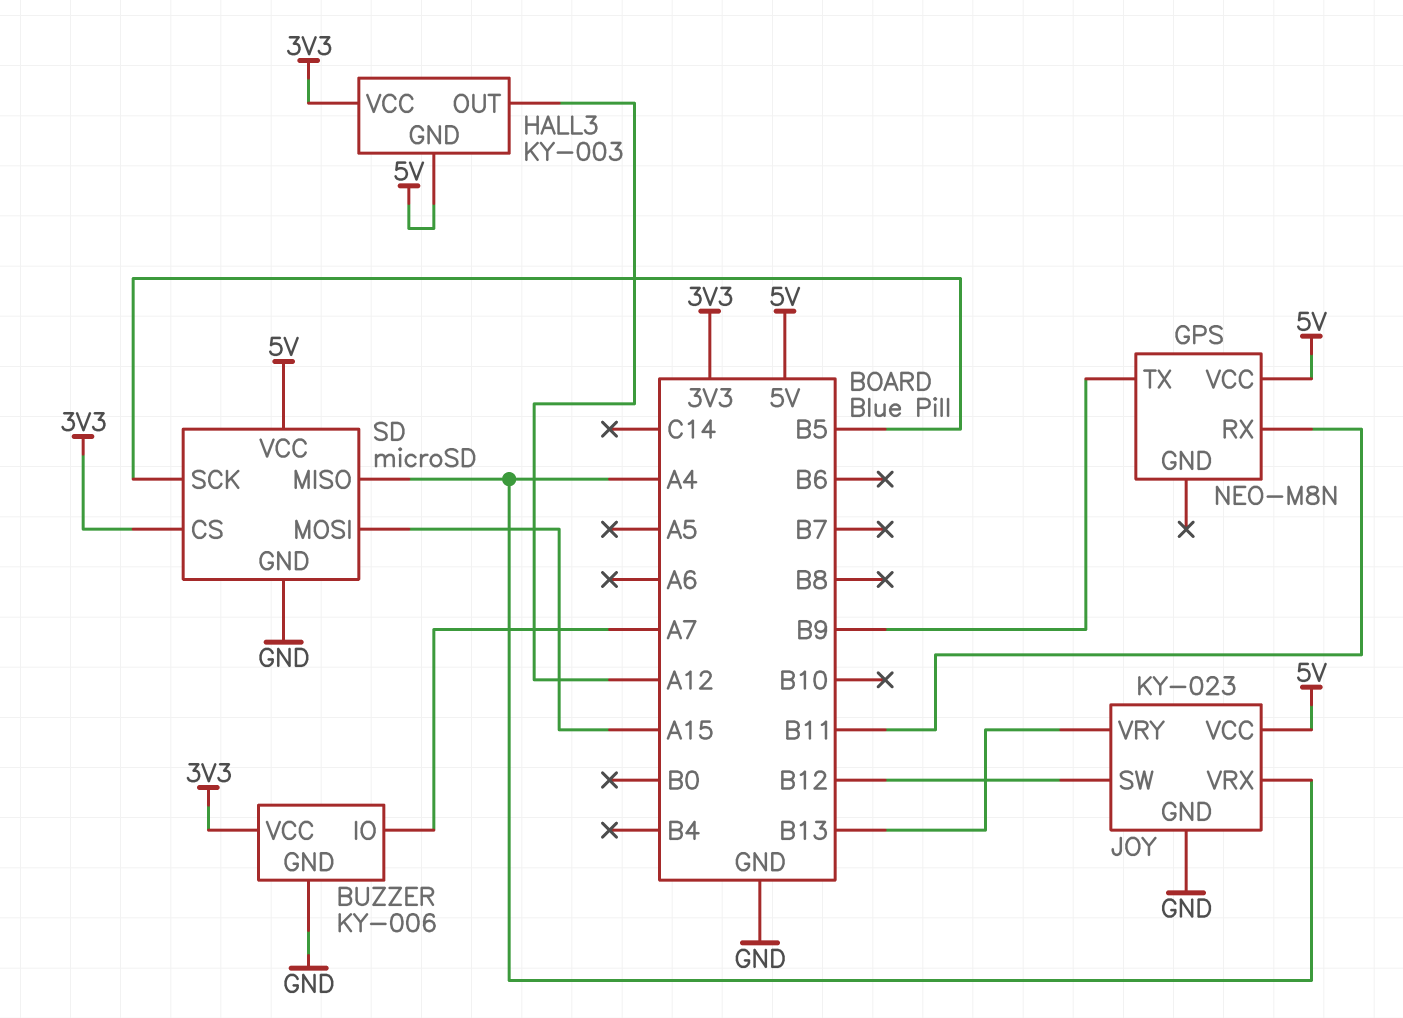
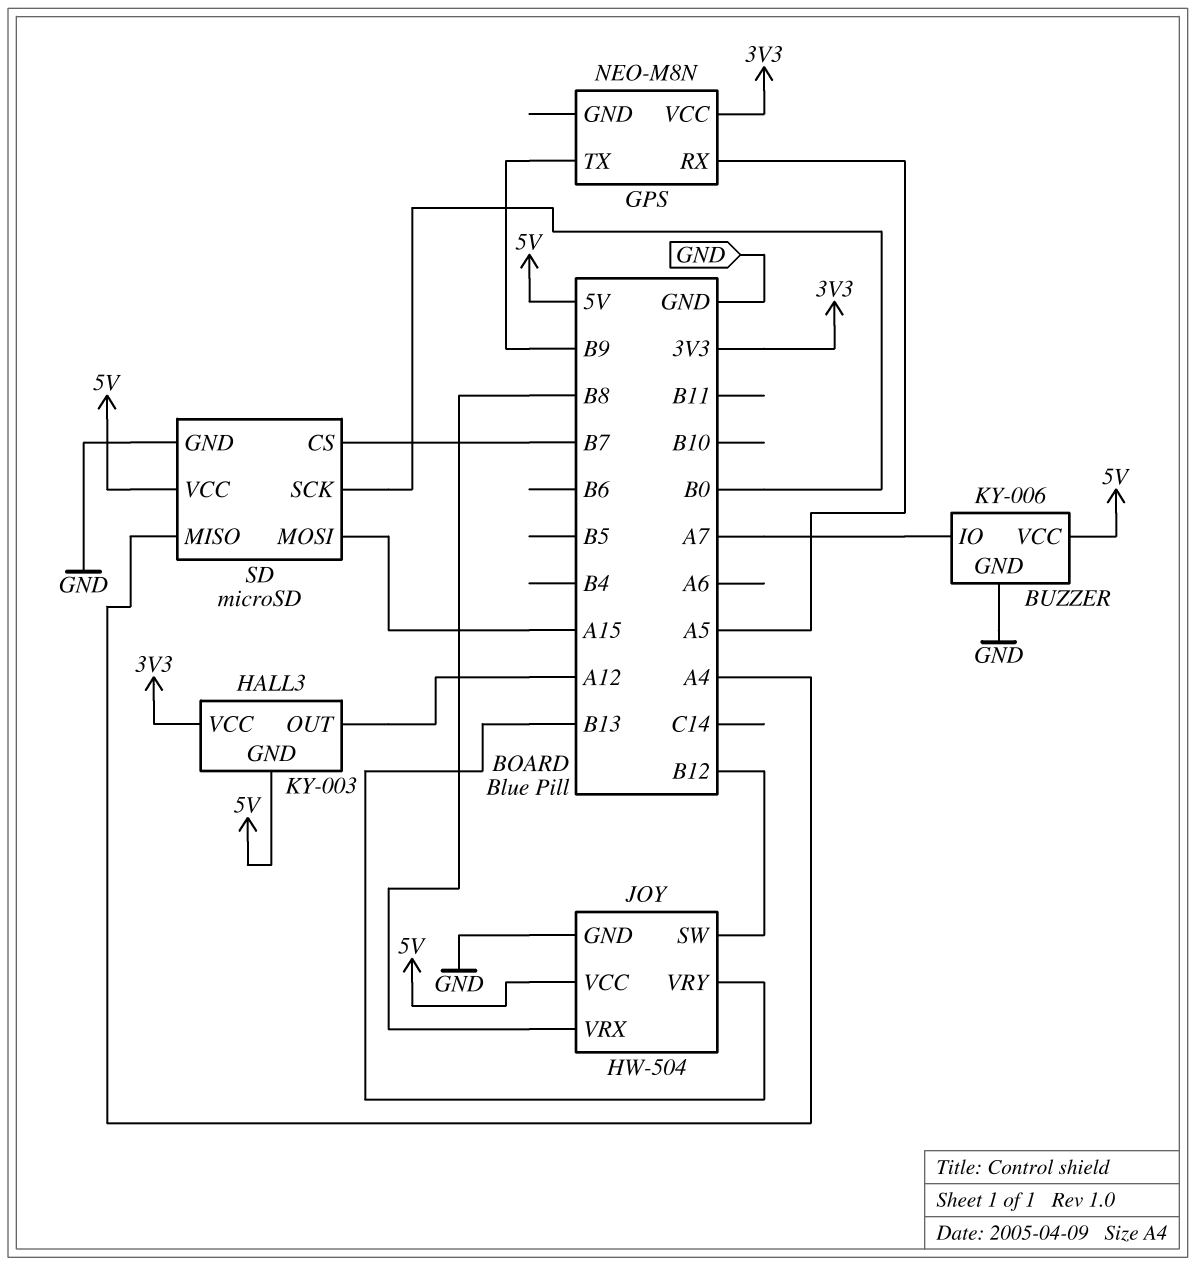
BUZZER pin VCC: 3V3 -> 5V
GPS pin RX: B11 -> A5
GPS pin VCC: 5V -> 3V3
JOY: KY-023 -> HW-504
JOY pin VRX: A4 -> B8
SD pin CS: 3V3 -> B7
SD pin SCK: B5 -> B0

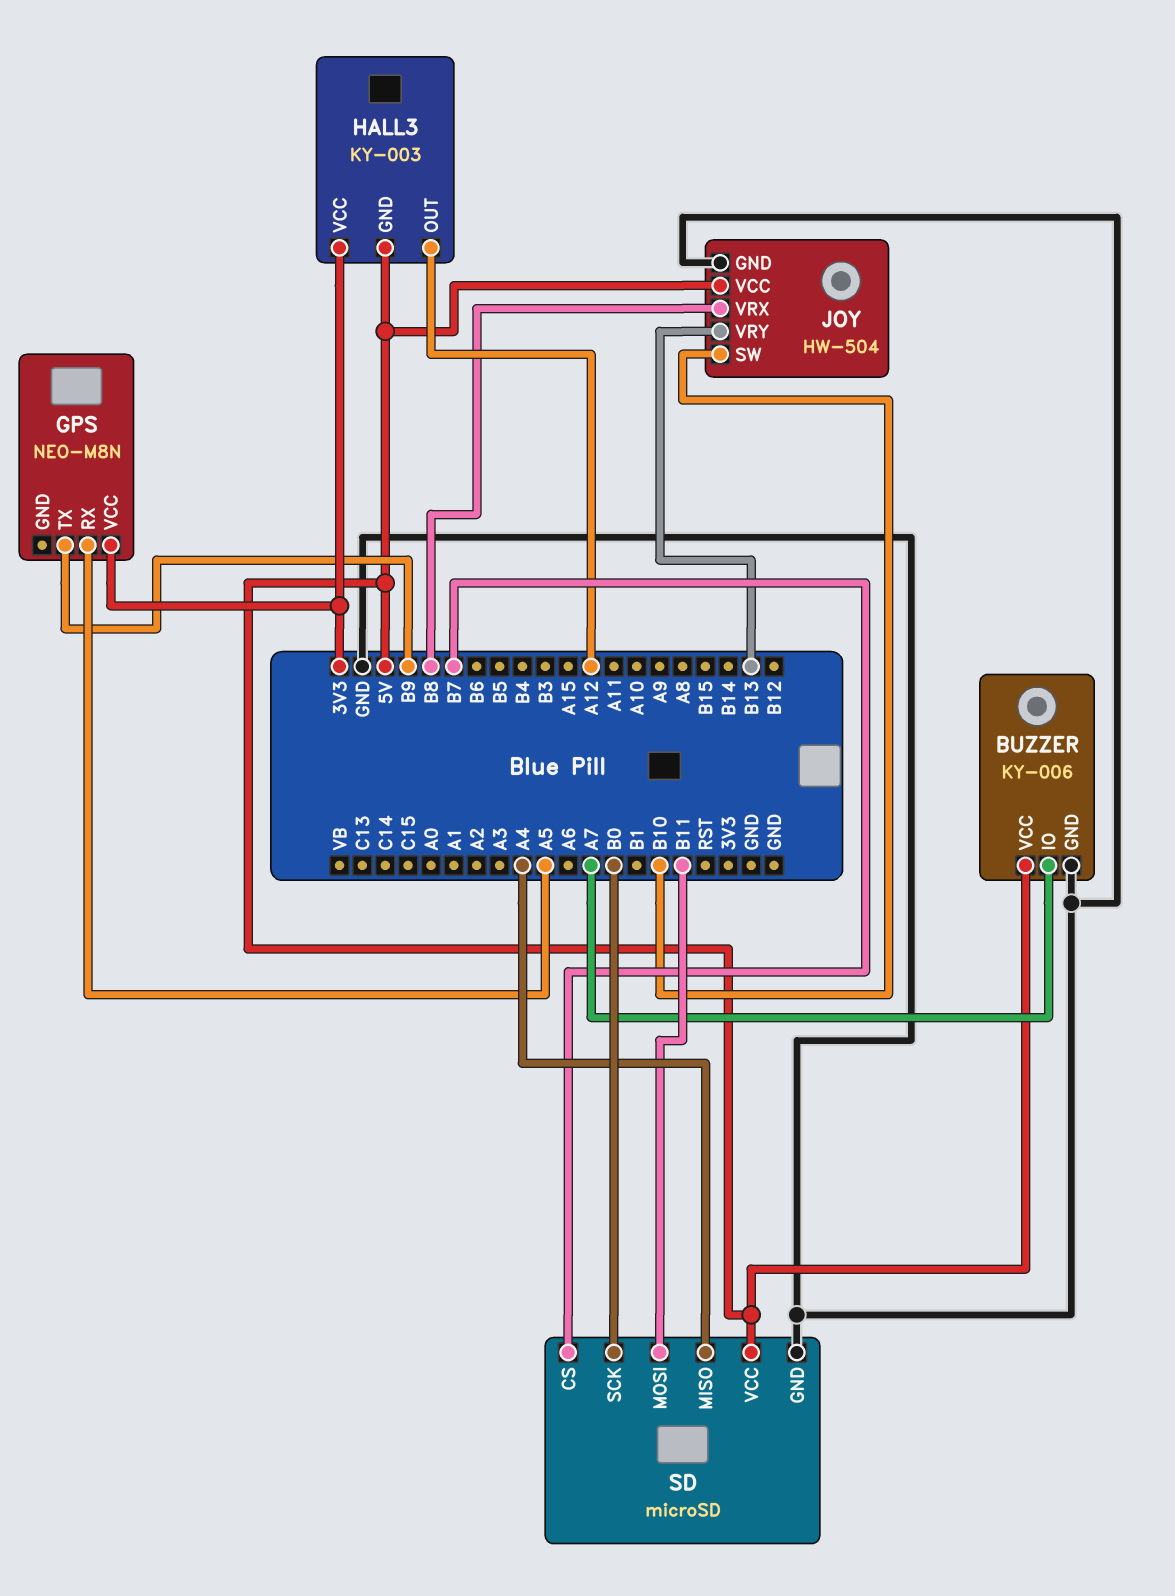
JOY pin SW: B12 -> B10
SD pin MOSI: A15 -> B11

